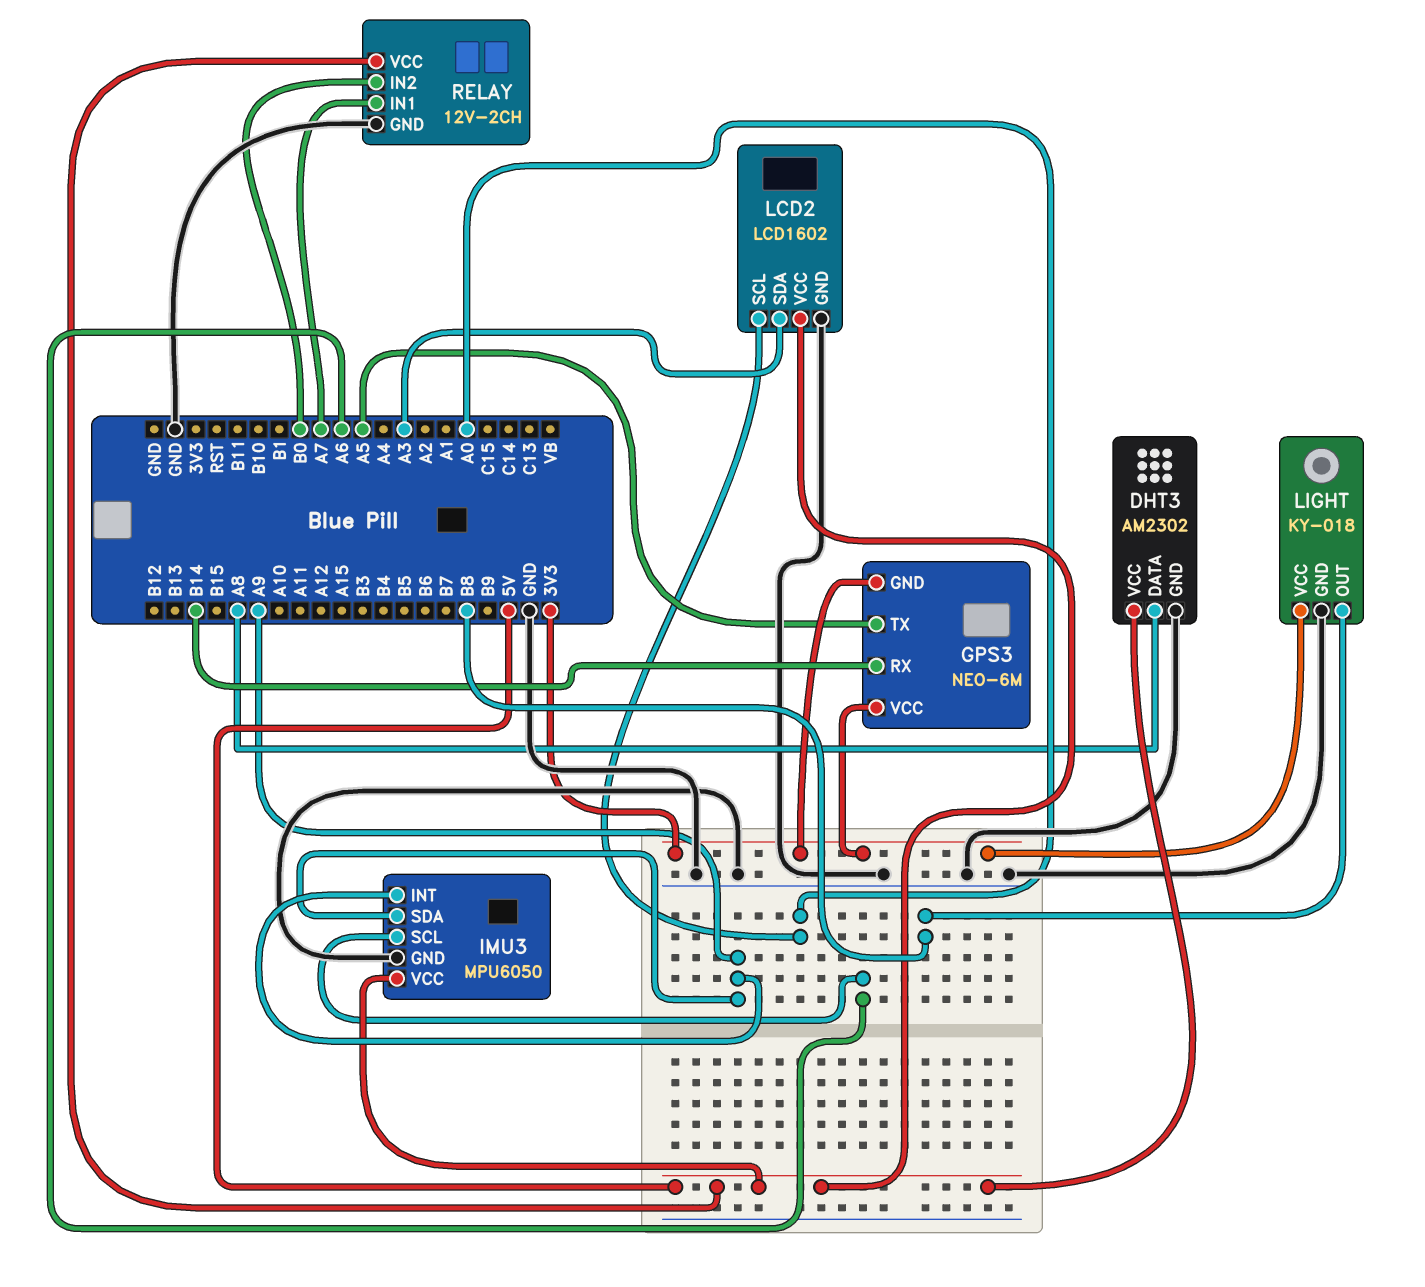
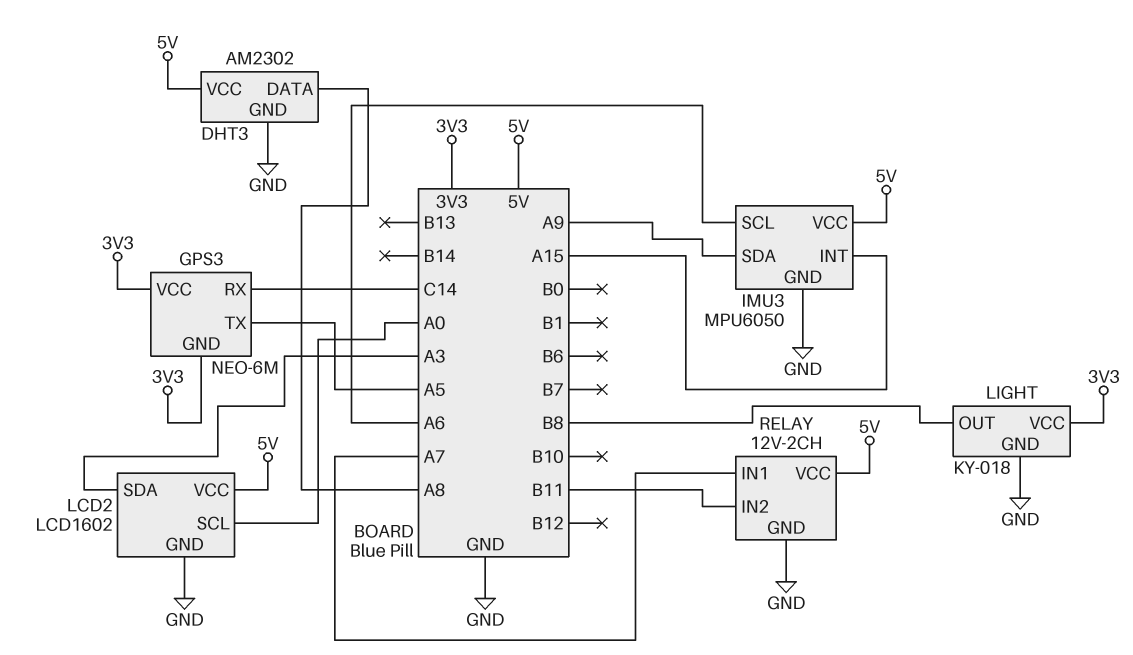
GPS3 pin RX: B14 -> C14
IMU3 pin INT: A9 -> A15
RELAY pin IN2: B0 -> B11

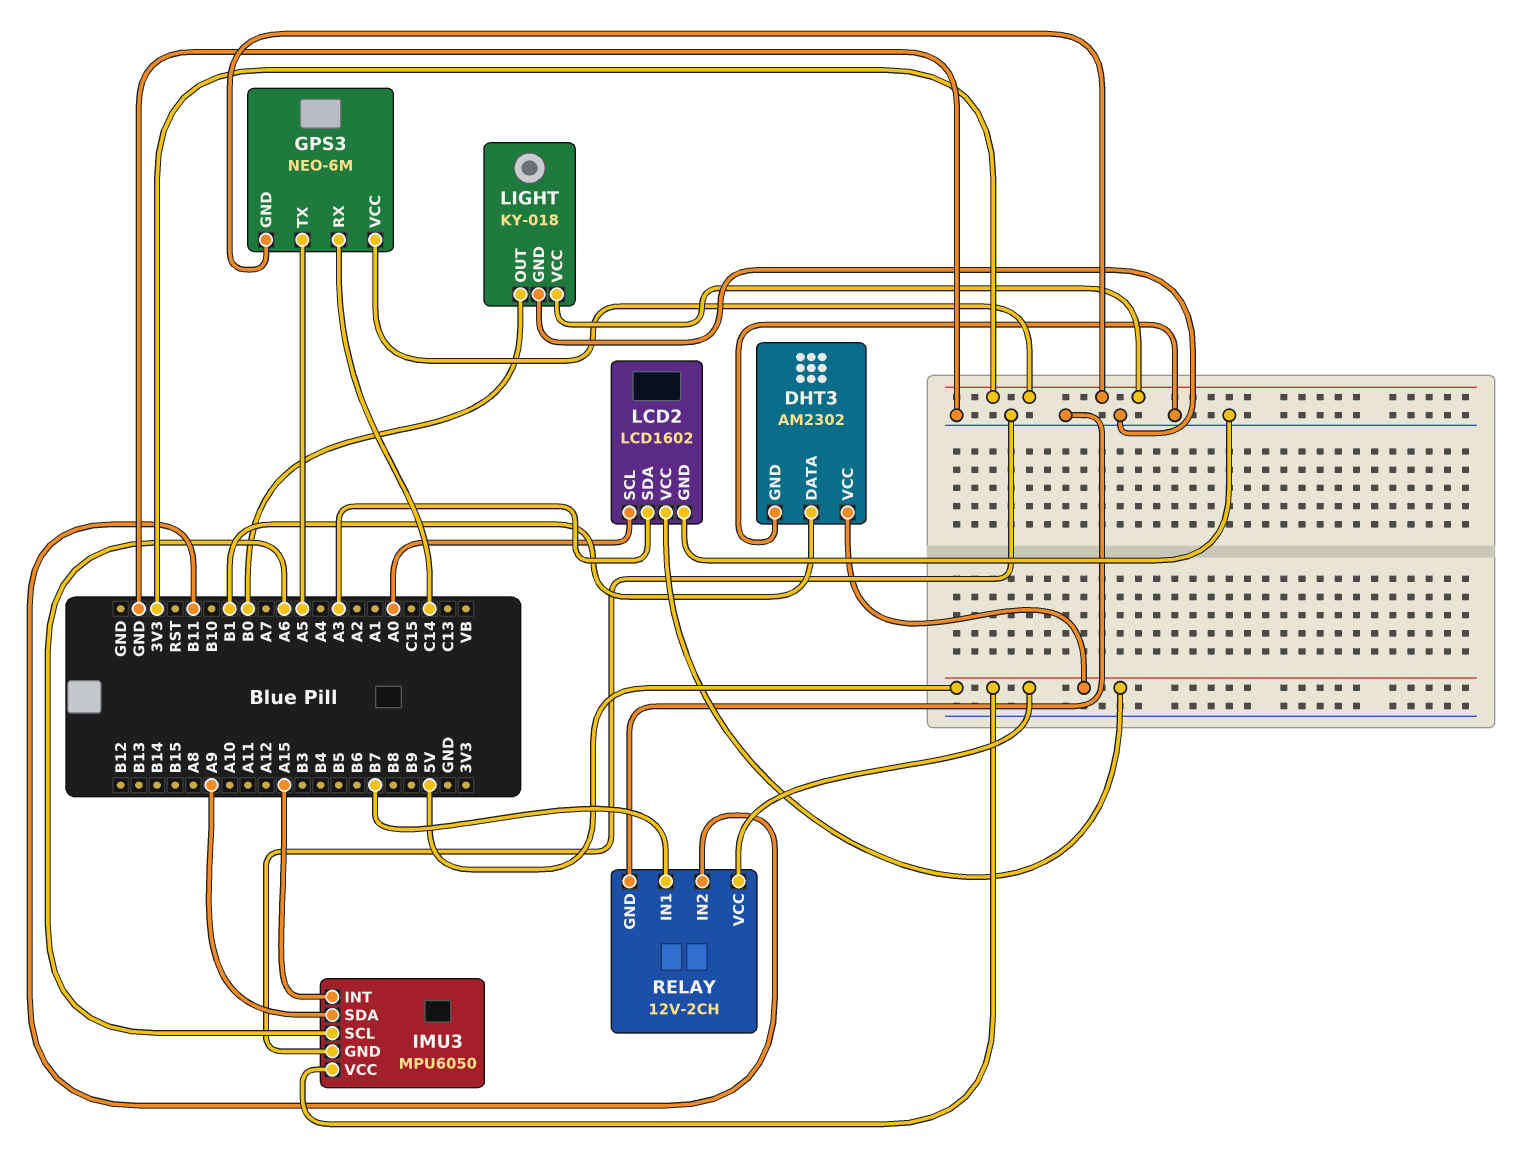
DHT3 pin DATA: A8 -> B1
LIGHT pin OUT: B8 -> B0
RELAY pin IN1: A7 -> B7

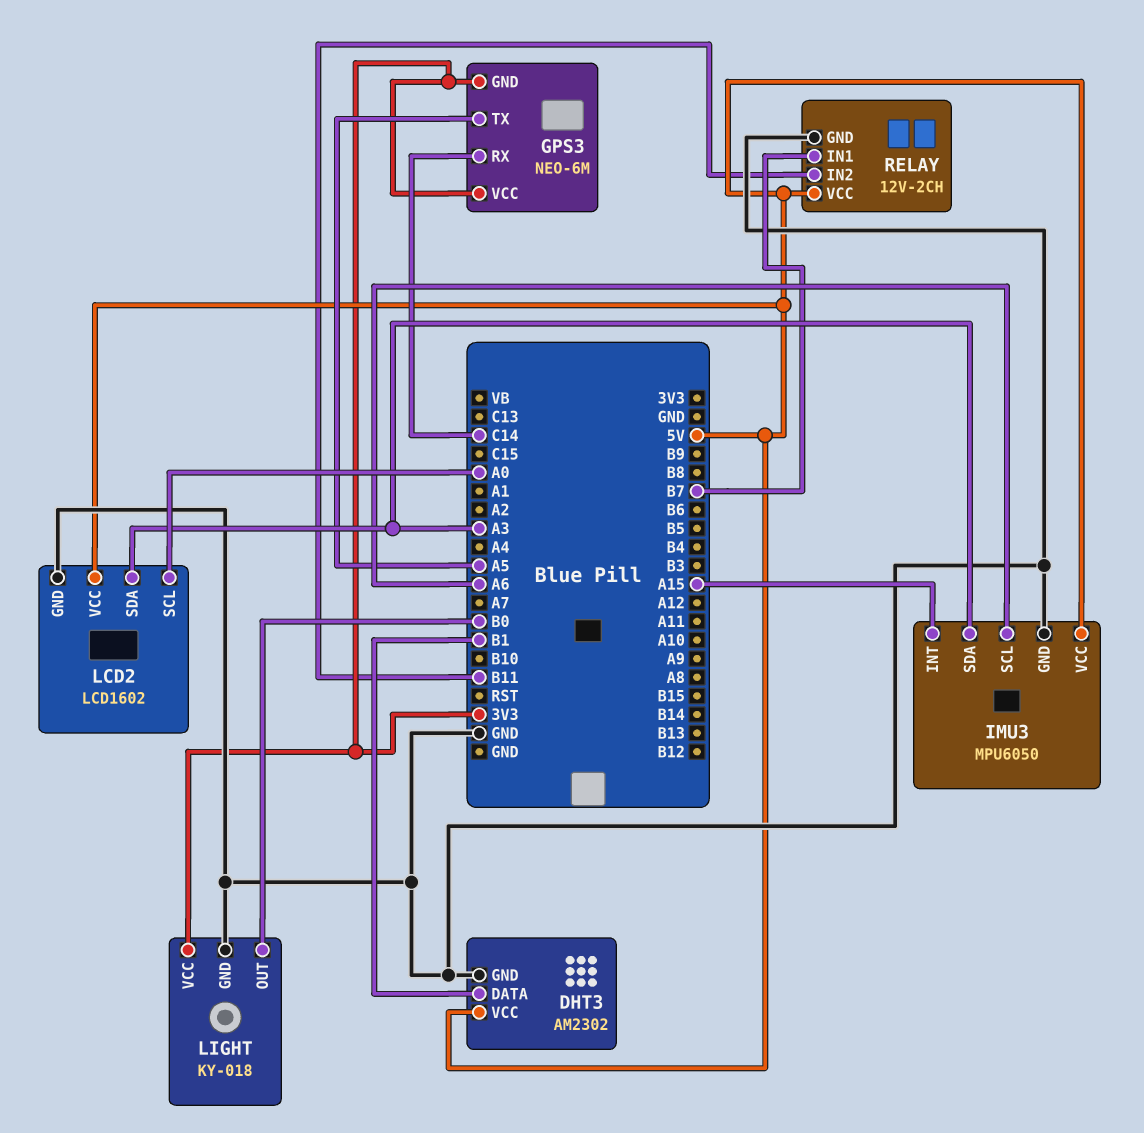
IMU3 pin SDA: A9 -> A3

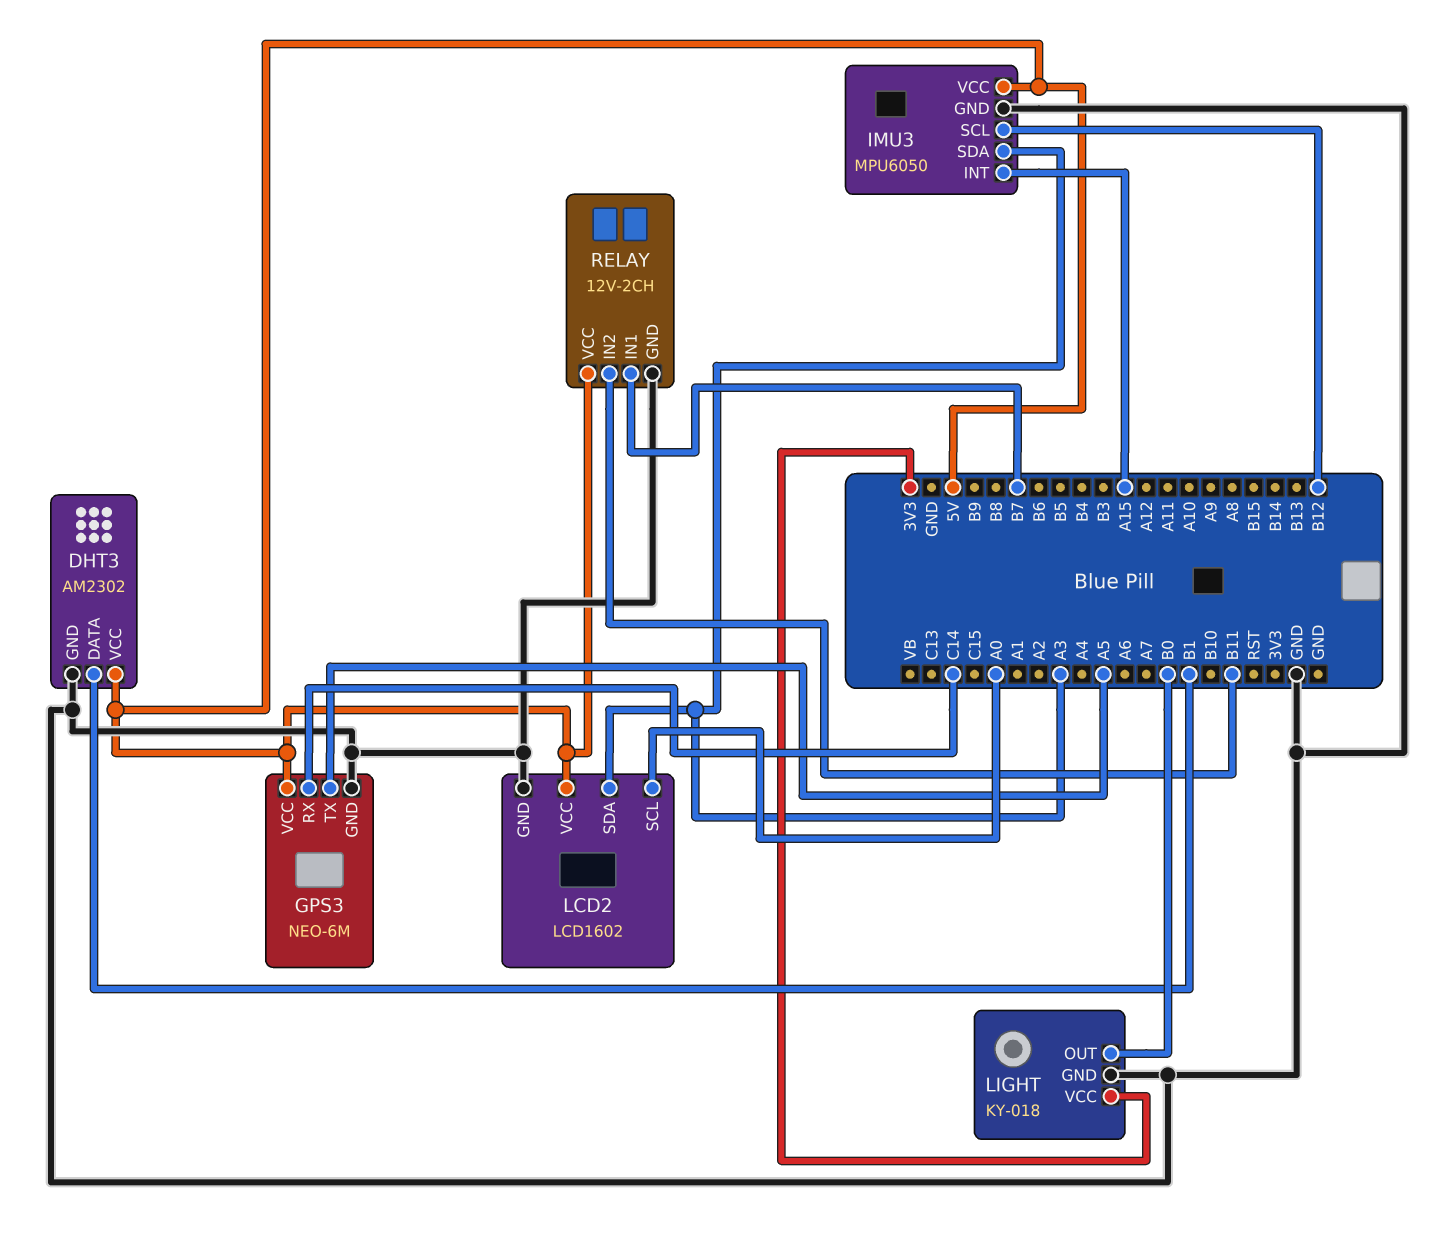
GPS3 pin GND: 3V3 -> GND
GPS3 pin VCC: 3V3 -> 5V
IMU3 pin SCL: A6 -> B12

